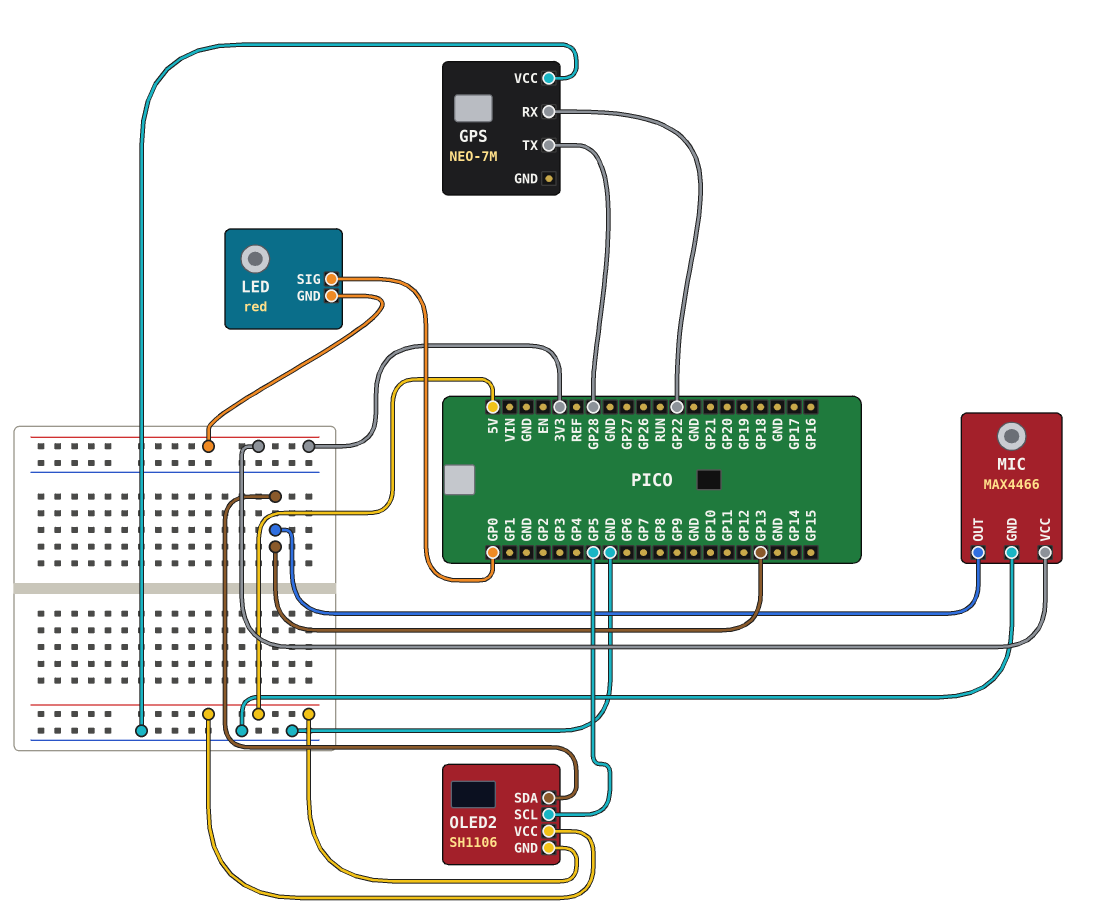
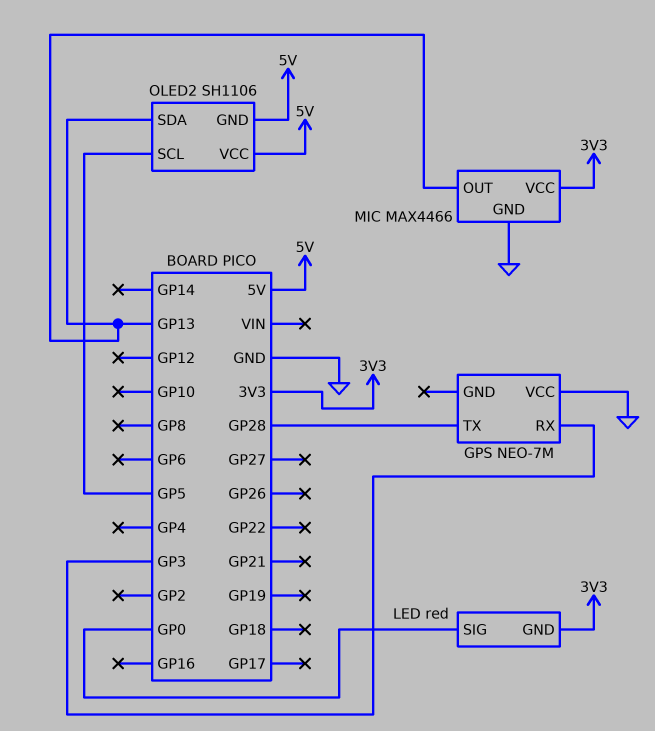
GPS pin RX: GP22 -> GP3

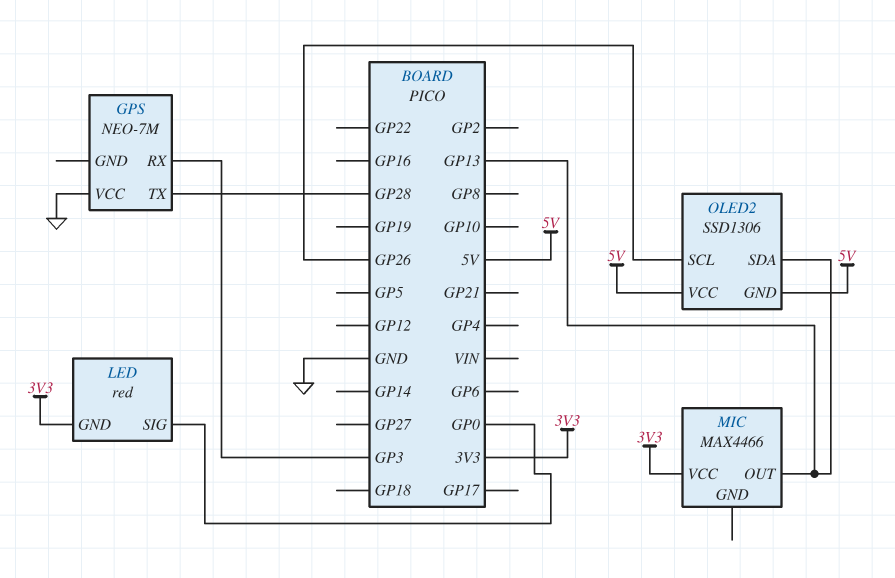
MIC pin GND: GND -> none
OLED2: SH1106 -> SSD1306
OLED2 pin SCL: GP5 -> GP26

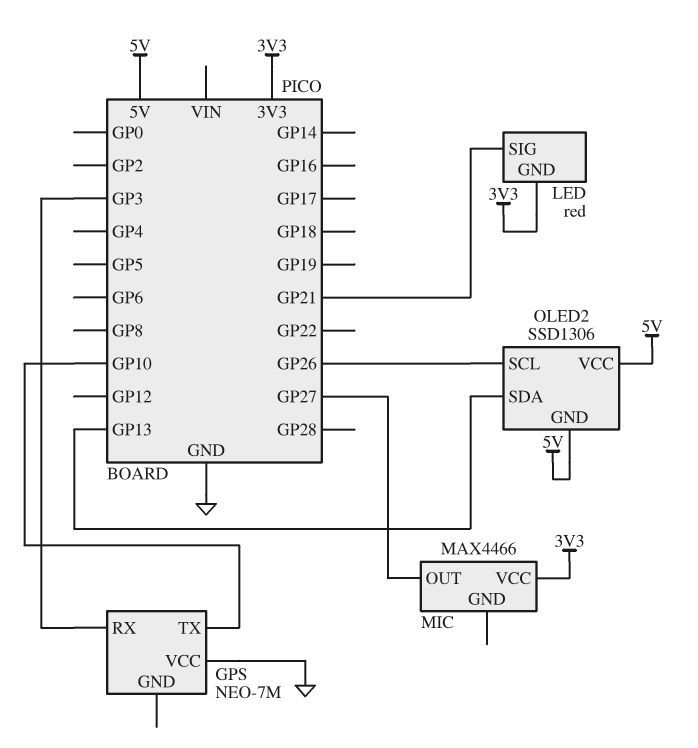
GPS pin TX: GP28 -> GP10
LED pin SIG: GP0 -> GP21
MIC pin OUT: GP13 -> GP27

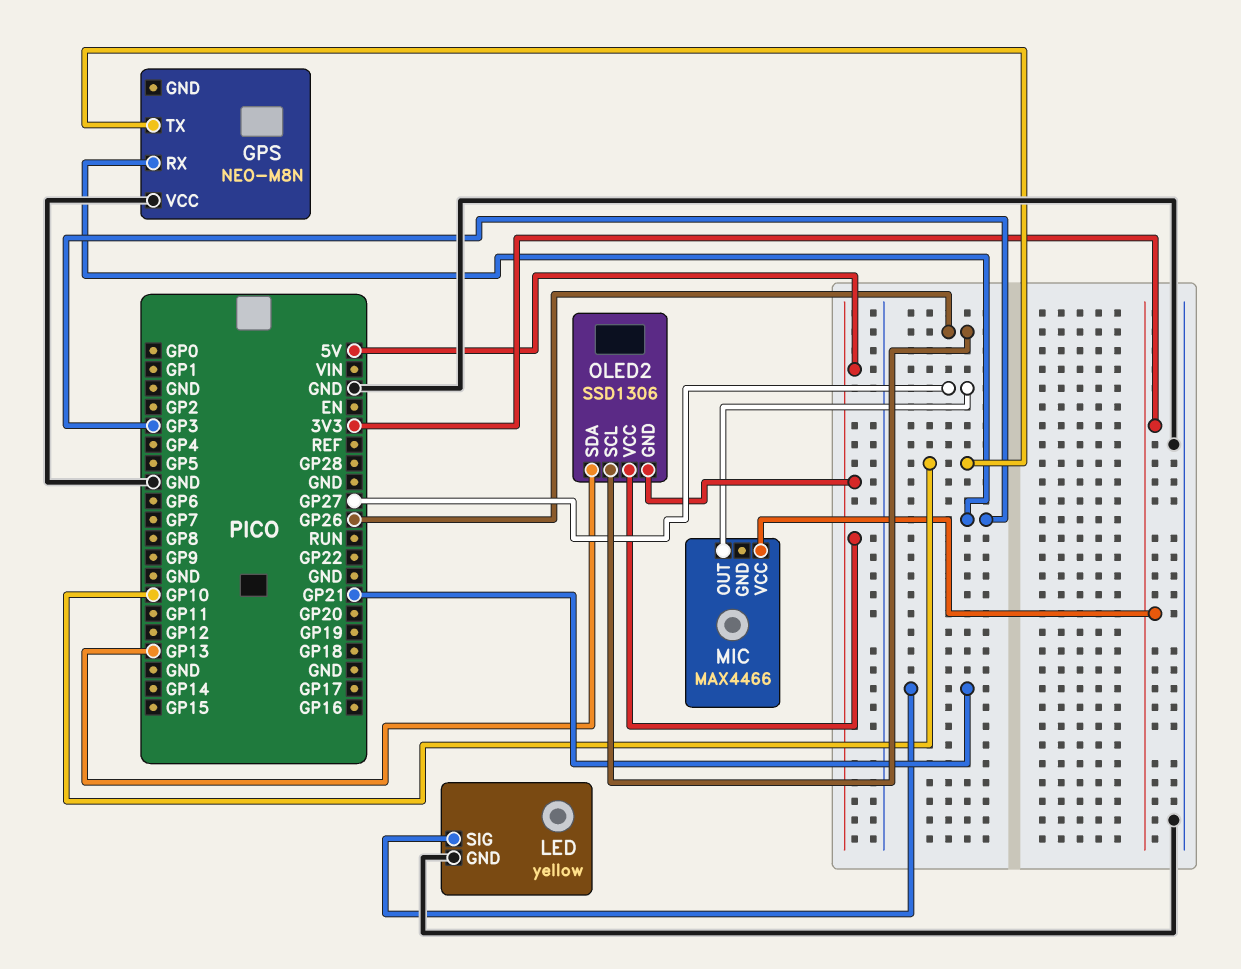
GPS: NEO-7M -> NEO-M8N
LED: red -> yellow
LED pin GND: 3V3 -> GND

